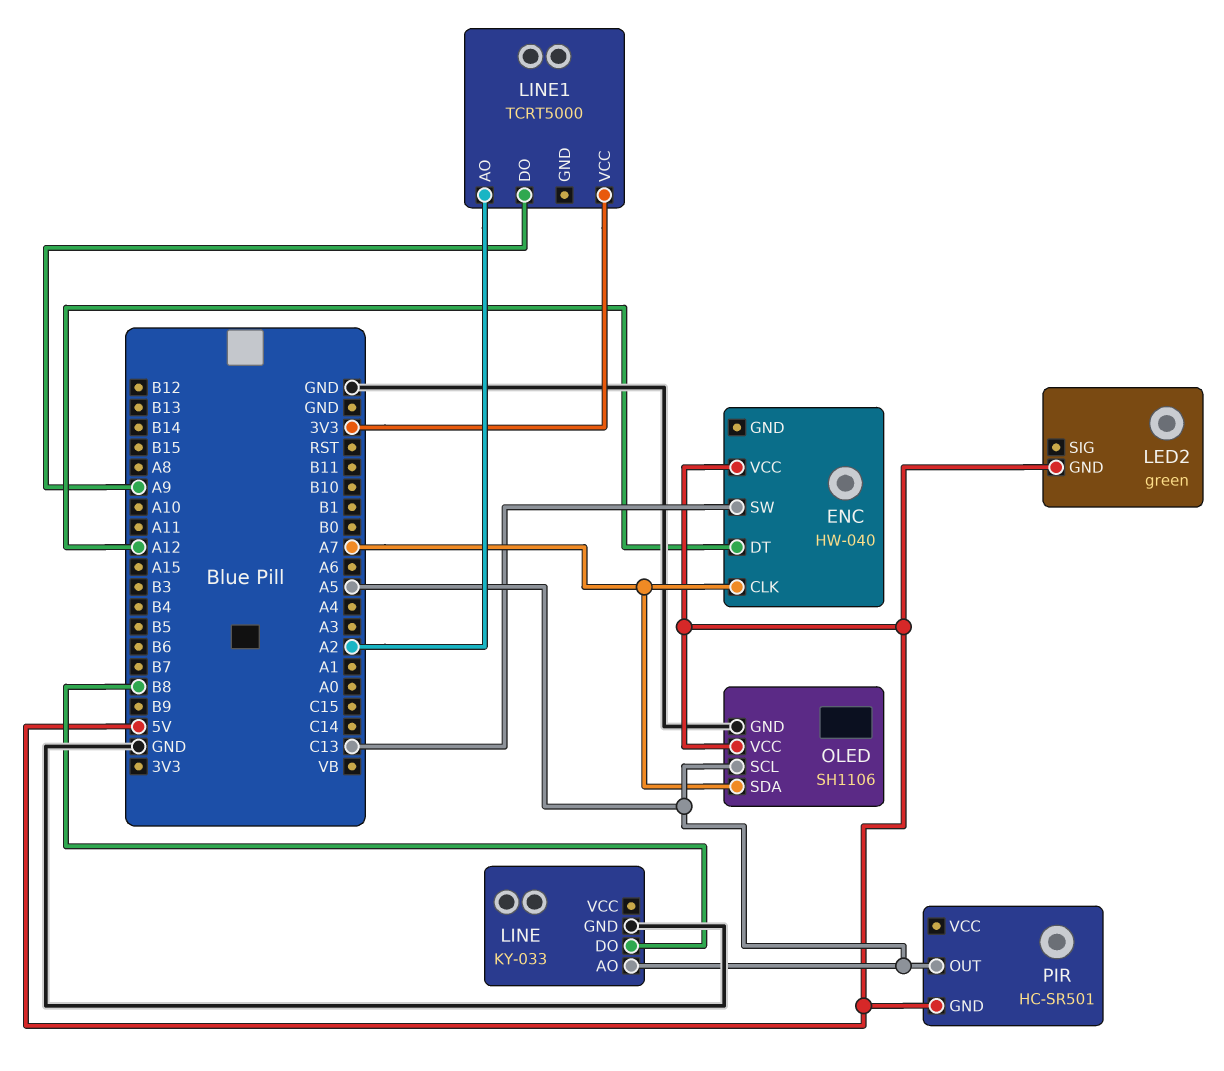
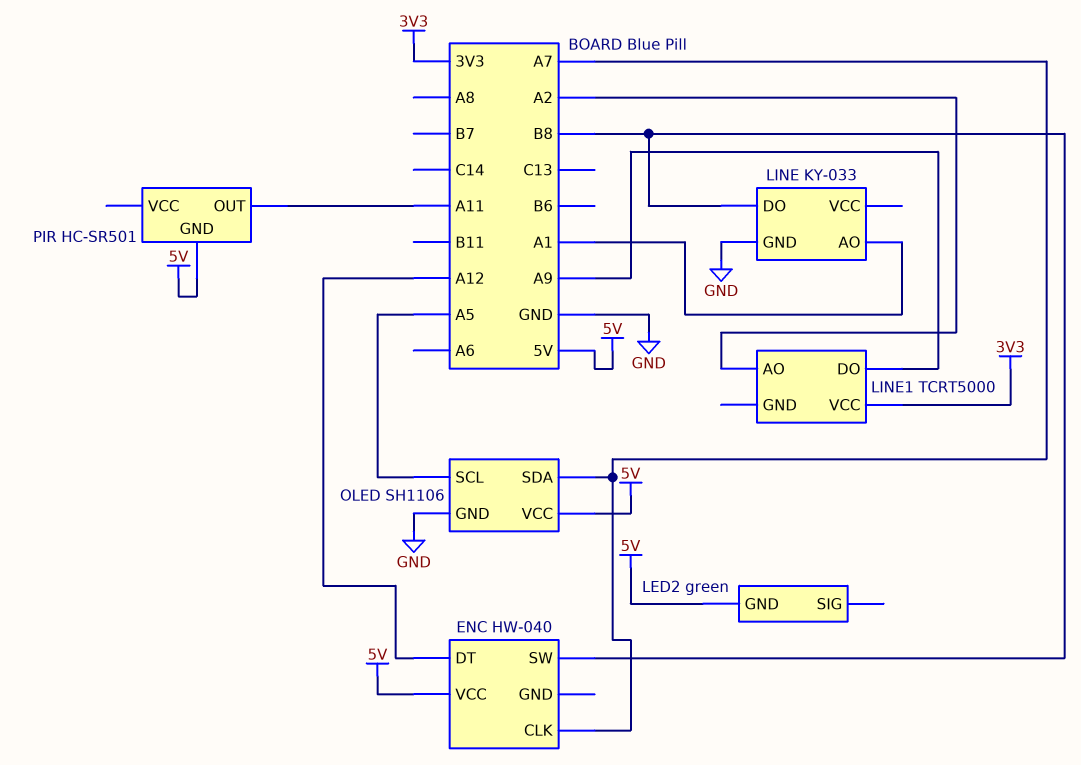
ENC pin SW: C13 -> B8
LINE pin AO: A5 -> A1
PIR pin OUT: A5 -> A11

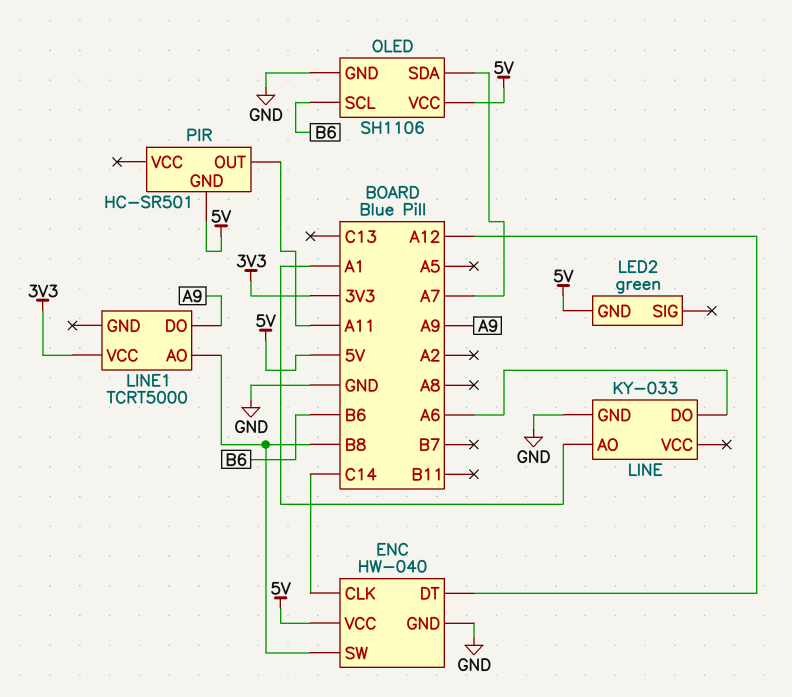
ENC pin CLK: A7 -> C14
ENC pin GND: none -> GND
LINE pin DO: B8 -> A6
LINE1 pin AO: A2 -> B8
OLED pin SCL: A5 -> B6

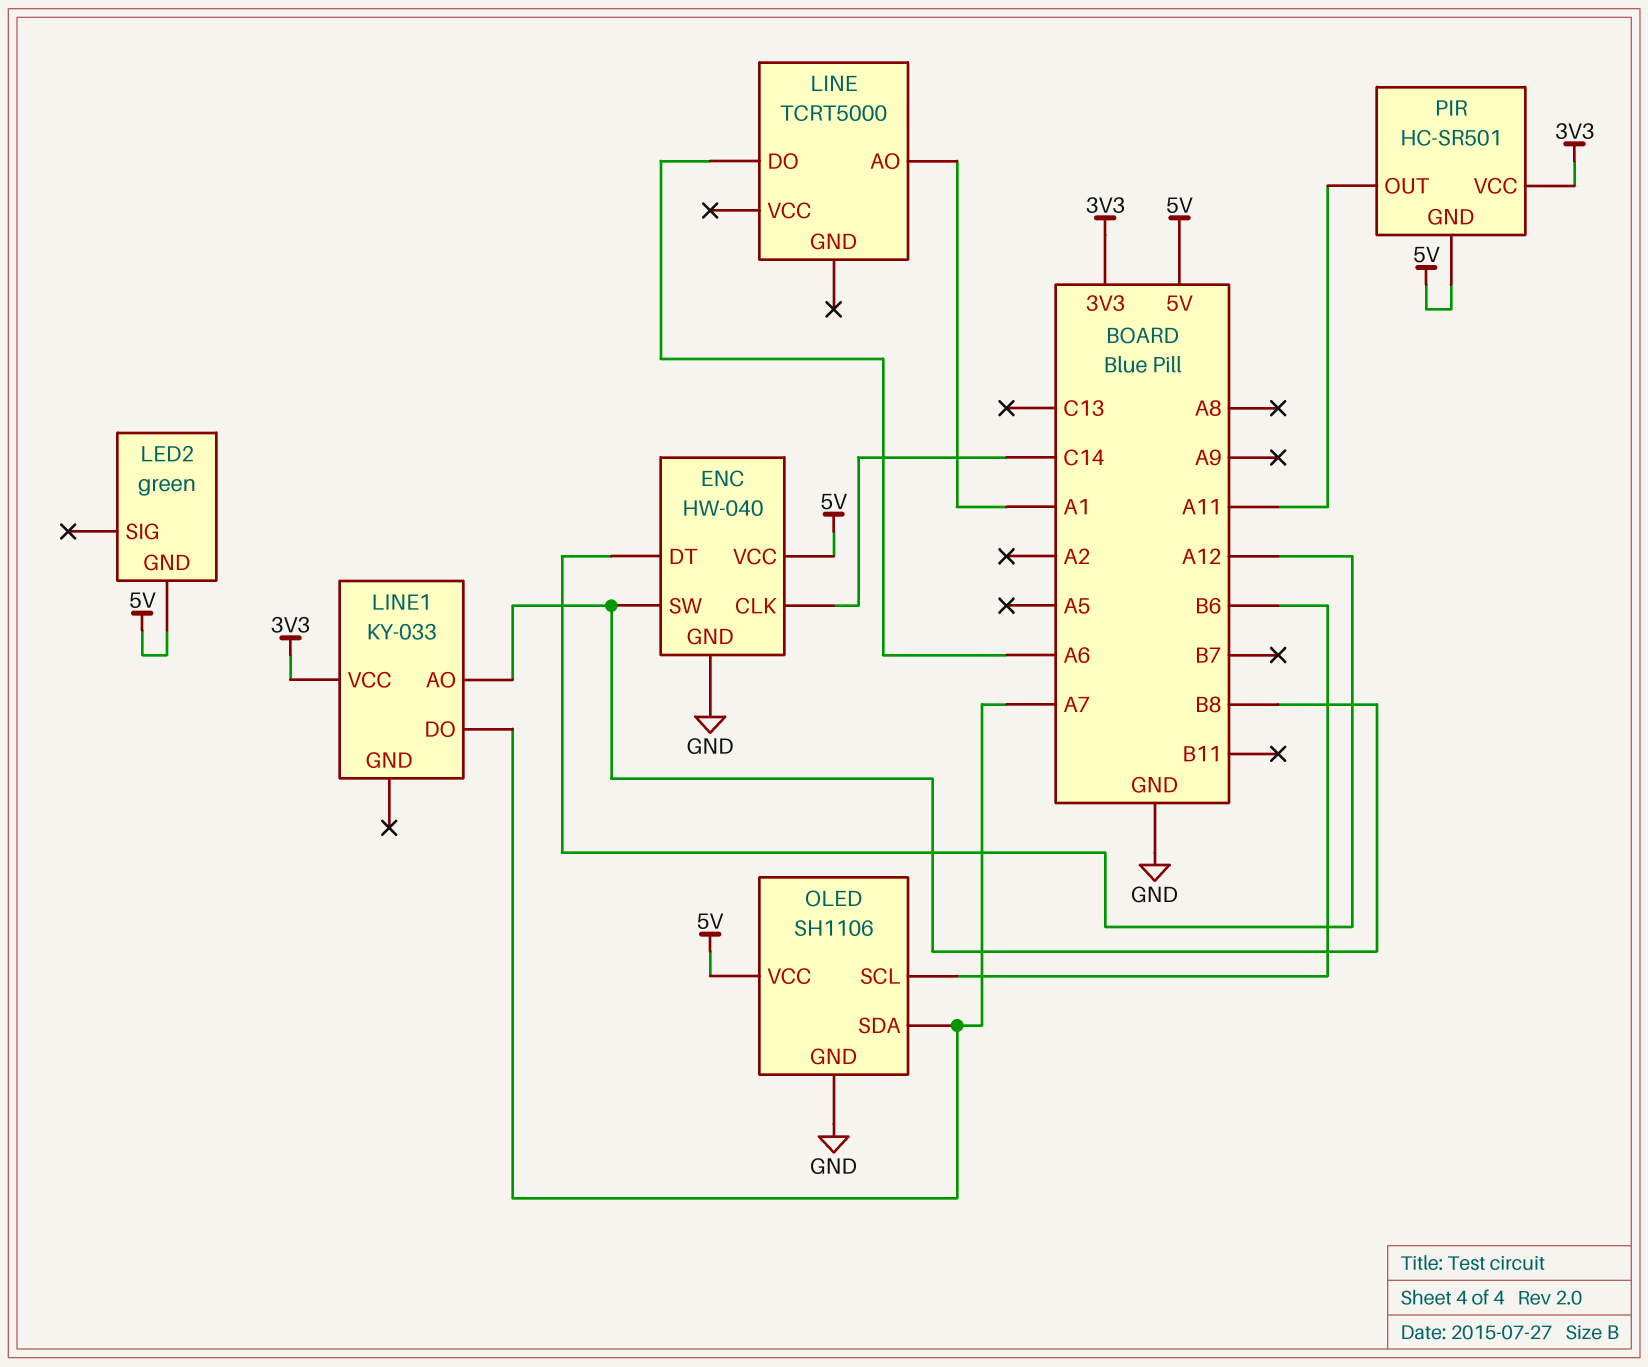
LINE: KY-033 -> TCRT5000
LINE pin GND: GND -> none
LINE1: TCRT5000 -> KY-033
LINE1 pin DO: A9 -> A7
PIR pin VCC: none -> 3V3

